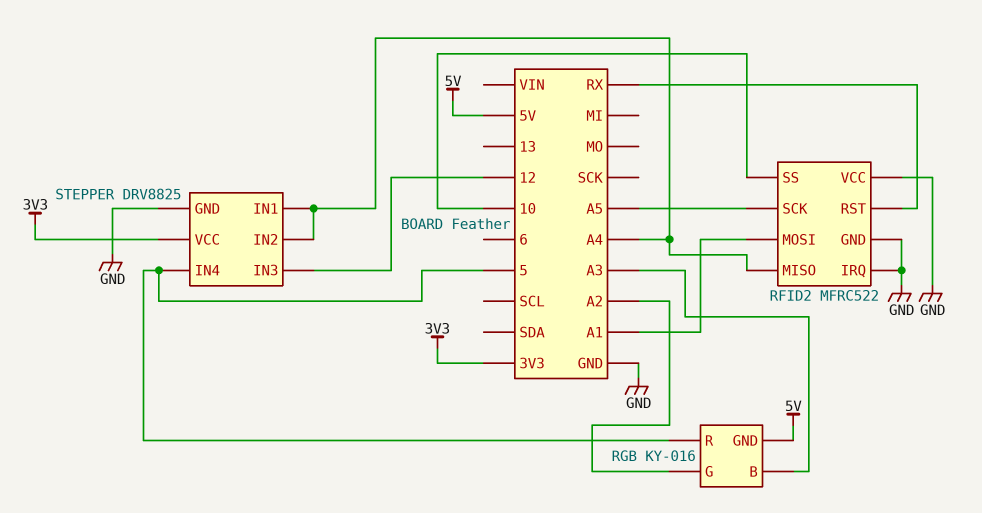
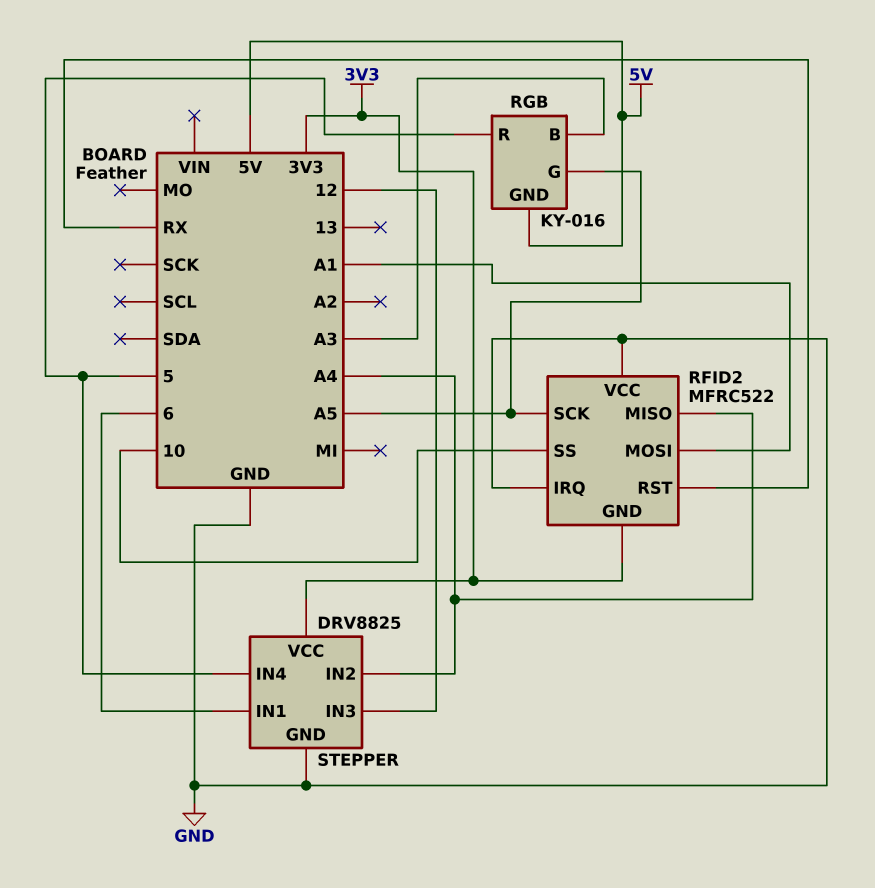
RFID2 pin GND: GND -> 3V3
RGB pin G: A2 -> A5
STEPPER pin IN1: A4 -> 6

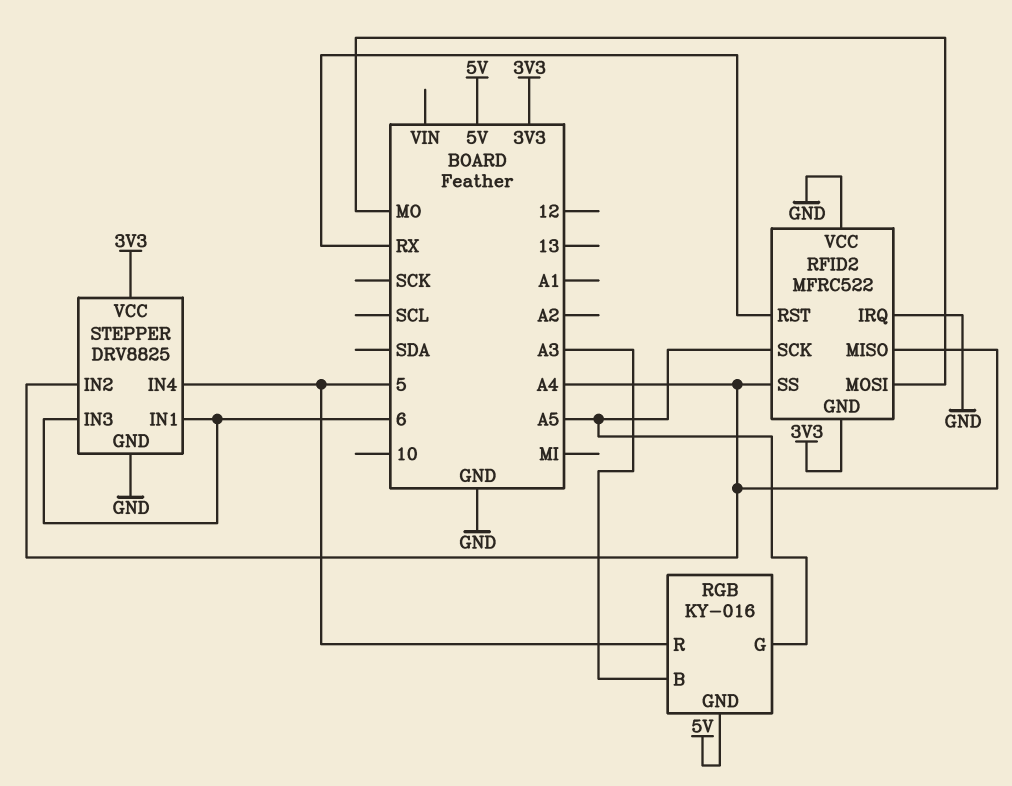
RFID2 pin MOSI: A1 -> MO
RFID2 pin SS: 10 -> A4
STEPPER pin IN3: 12 -> 6

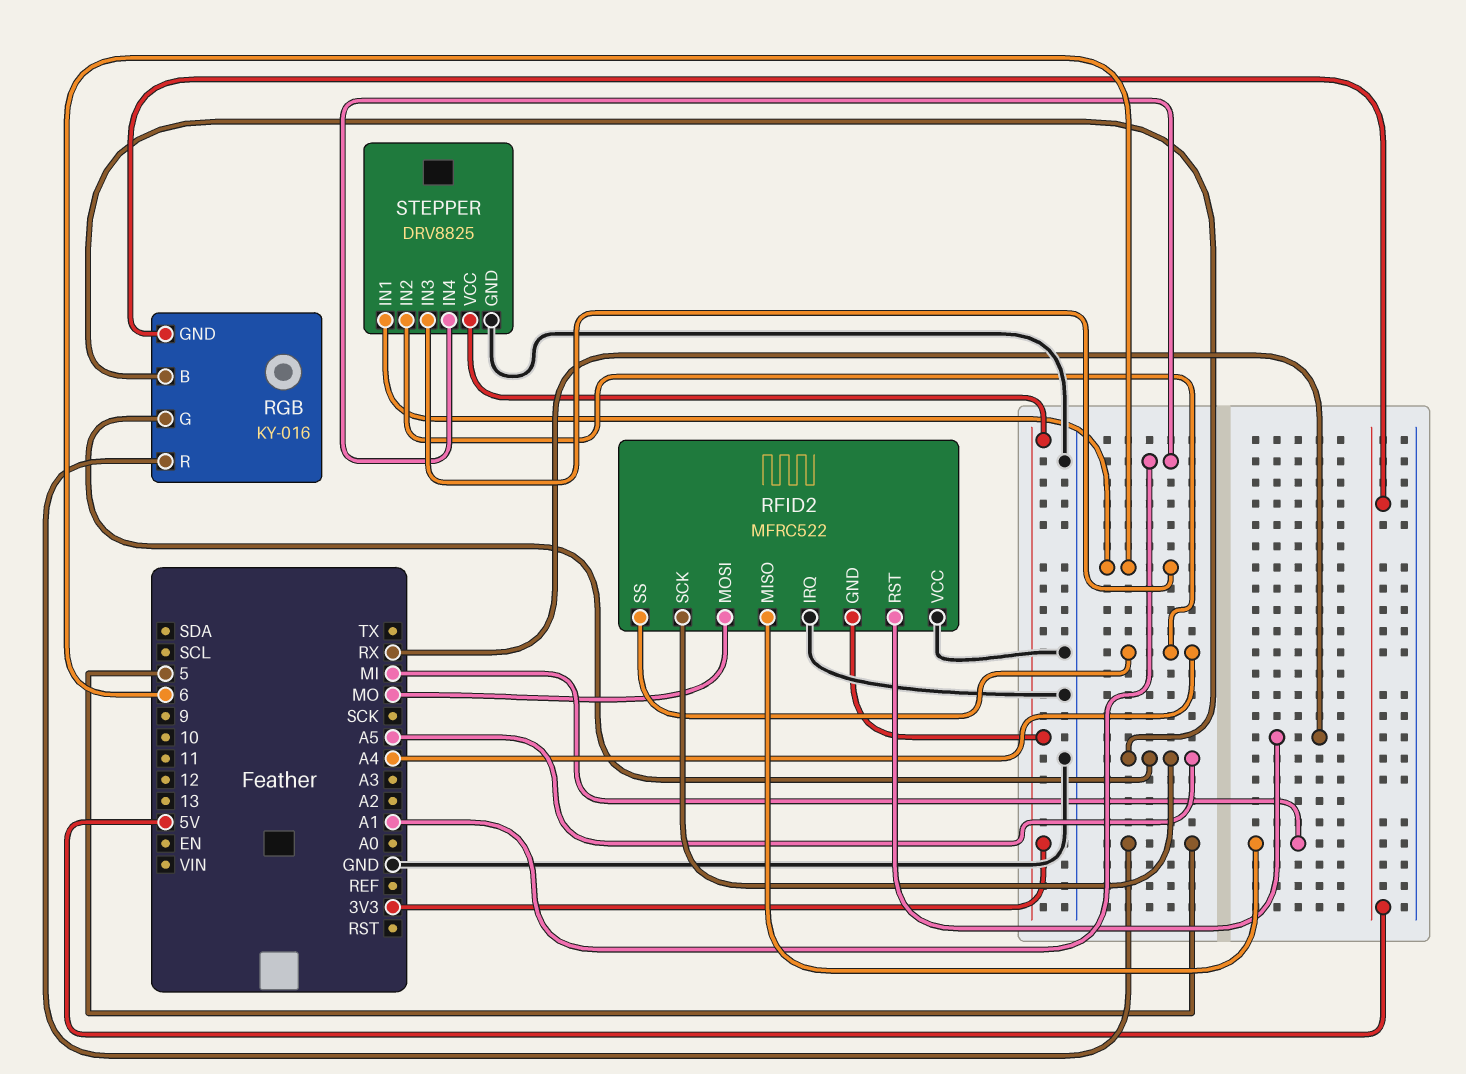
RFID2 pin MISO: A4 -> MI
RGB pin B: A3 -> A5
STEPPER pin IN4: 5 -> A1

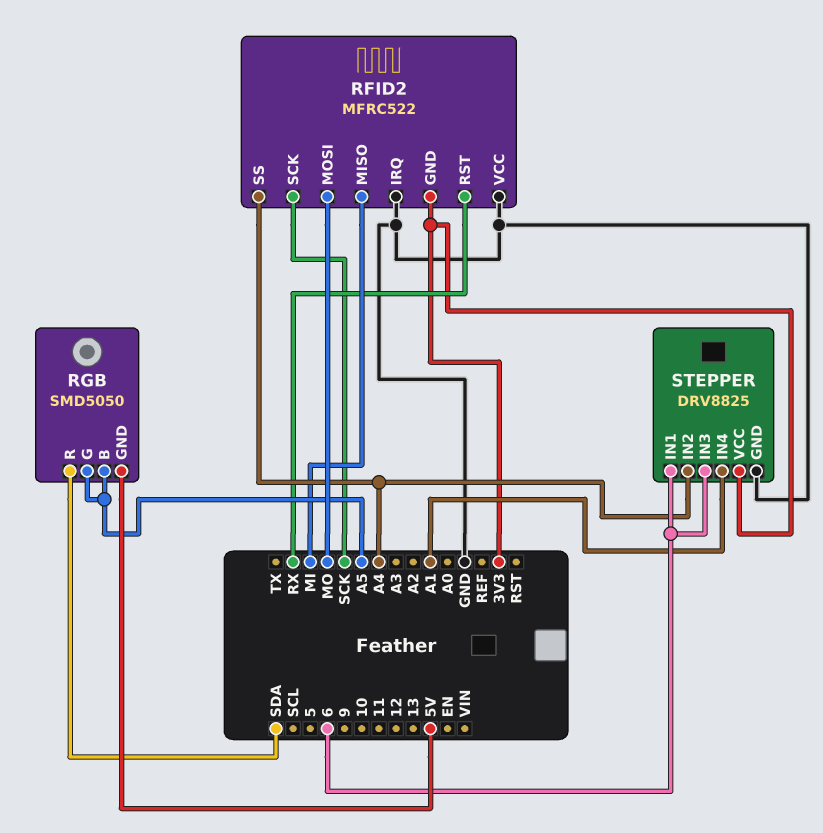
RFID2 pin SCK: A5 -> SCK
RGB: KY-016 -> SMD5050
RGB pin R: 5 -> SDA

